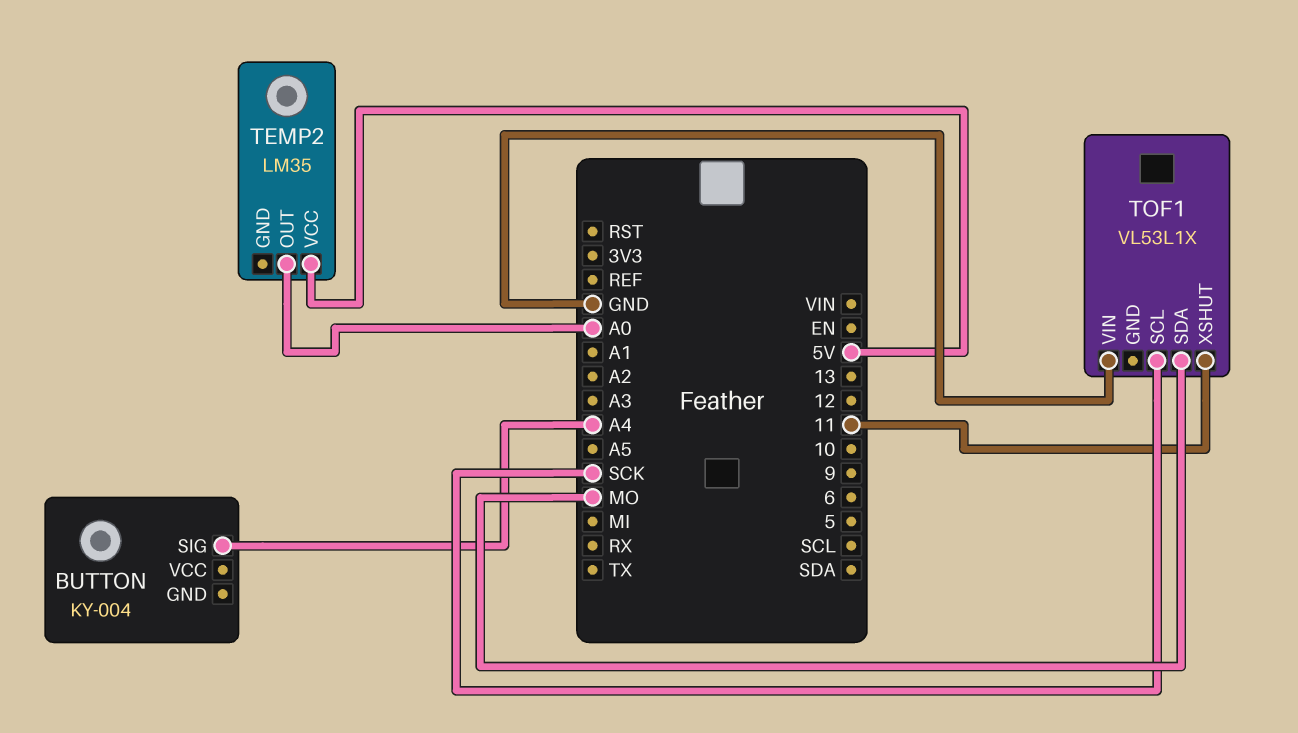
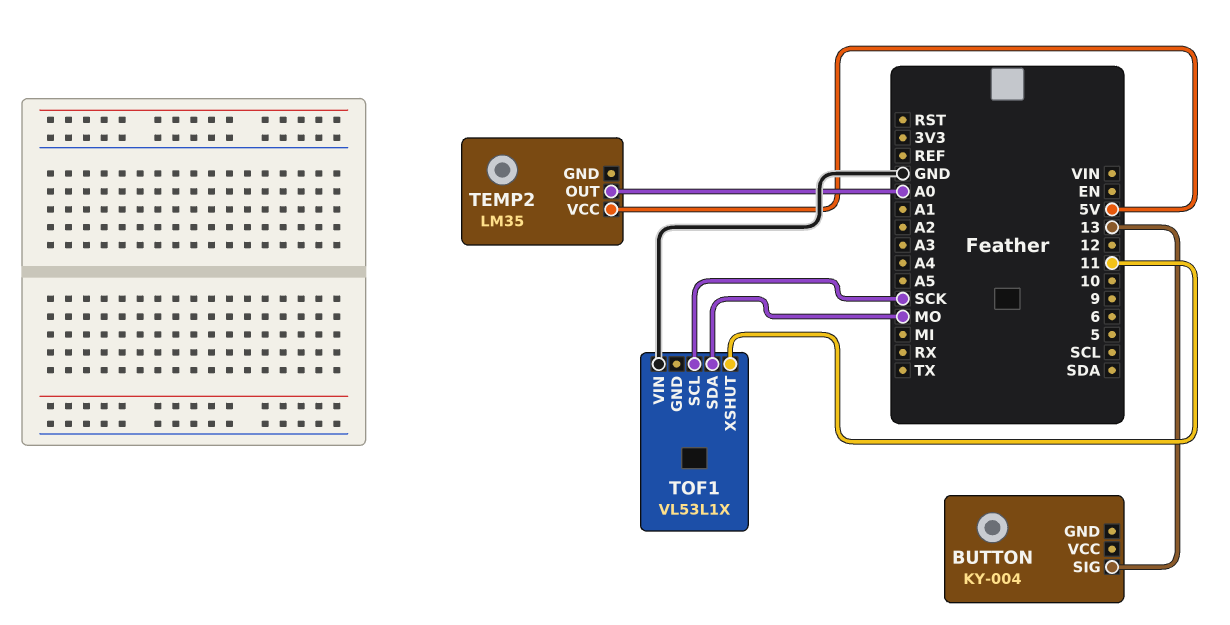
BUTTON pin SIG: A4 -> 13

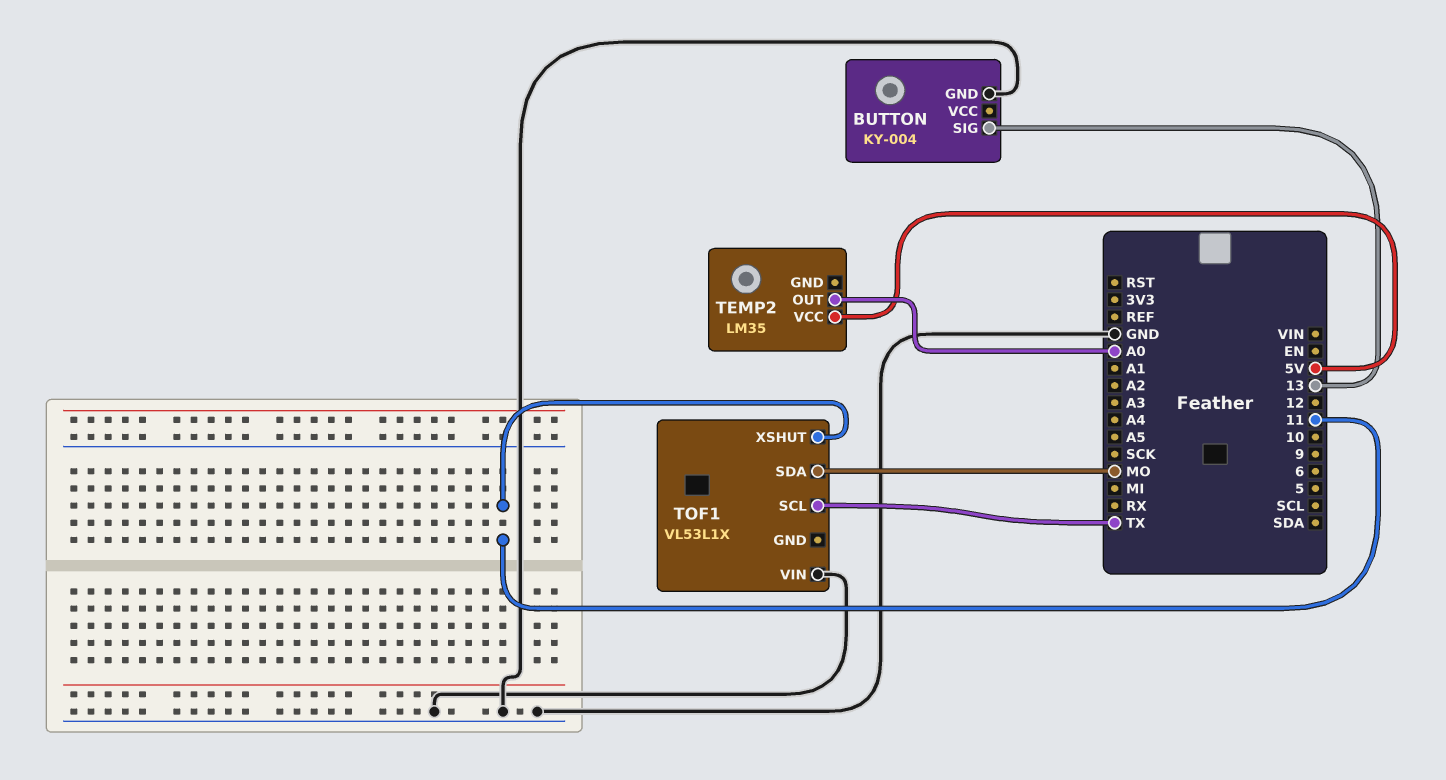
BUTTON pin GND: none -> GND
TOF1 pin SCL: SCK -> TX

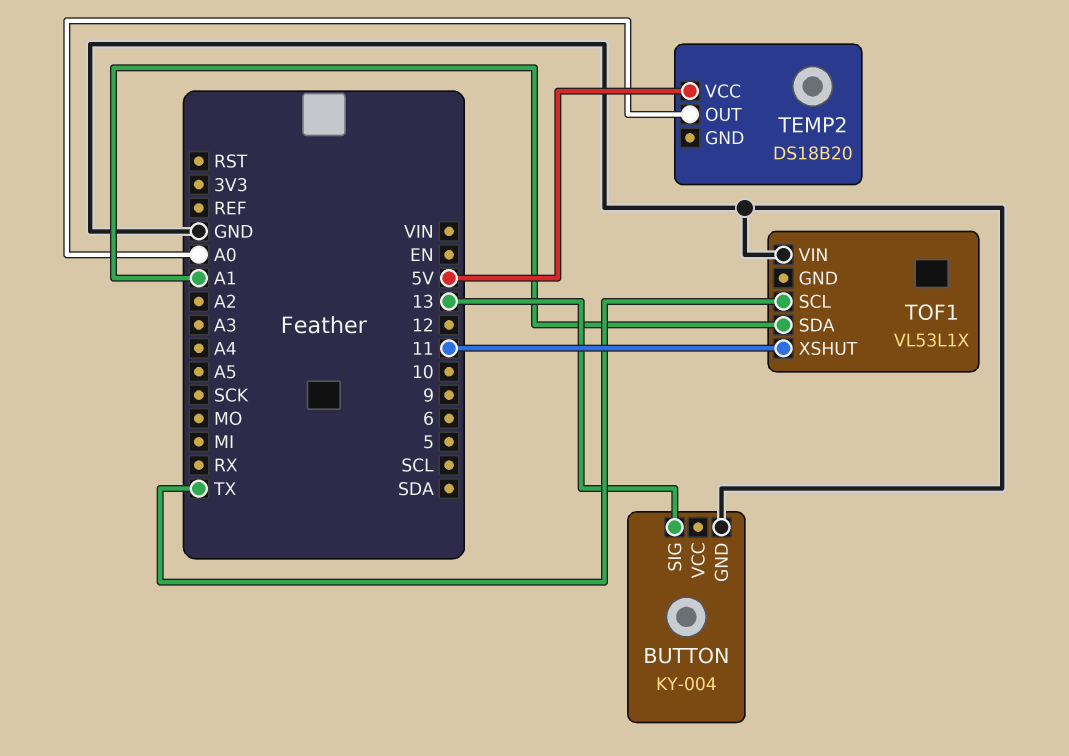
TEMP2: LM35 -> DS18B20
TOF1 pin SDA: MO -> A1

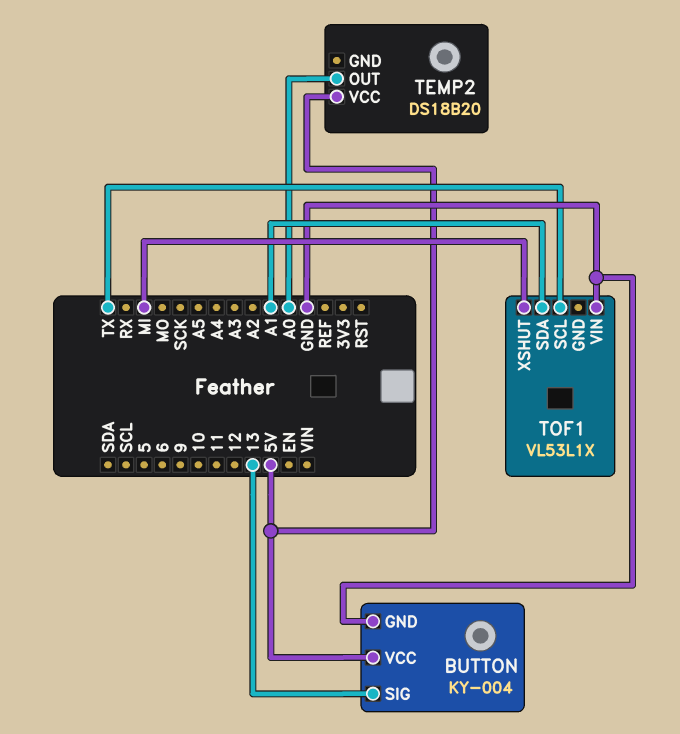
BUTTON pin VCC: none -> 5V
TOF1 pin XSHUT: 11 -> MI

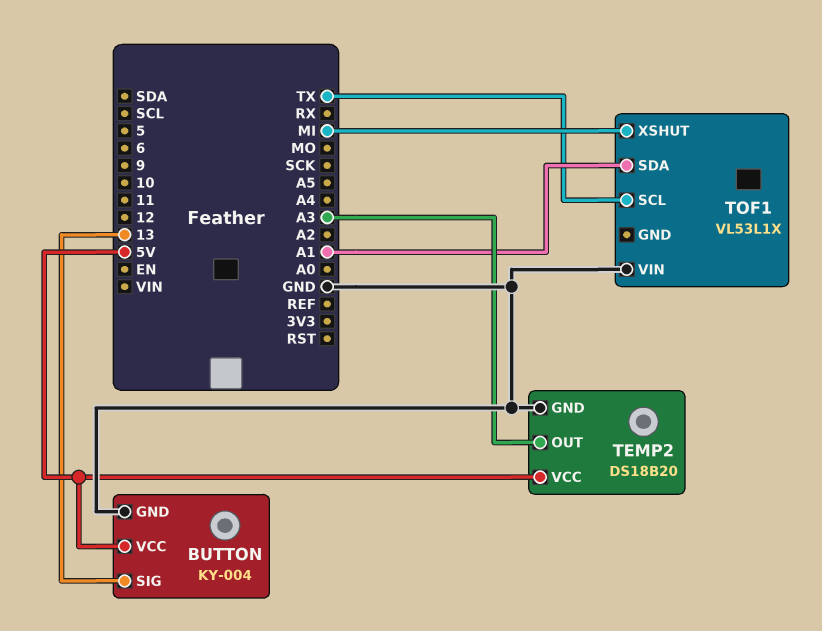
TEMP2 pin GND: none -> GND
TEMP2 pin OUT: A0 -> A3

